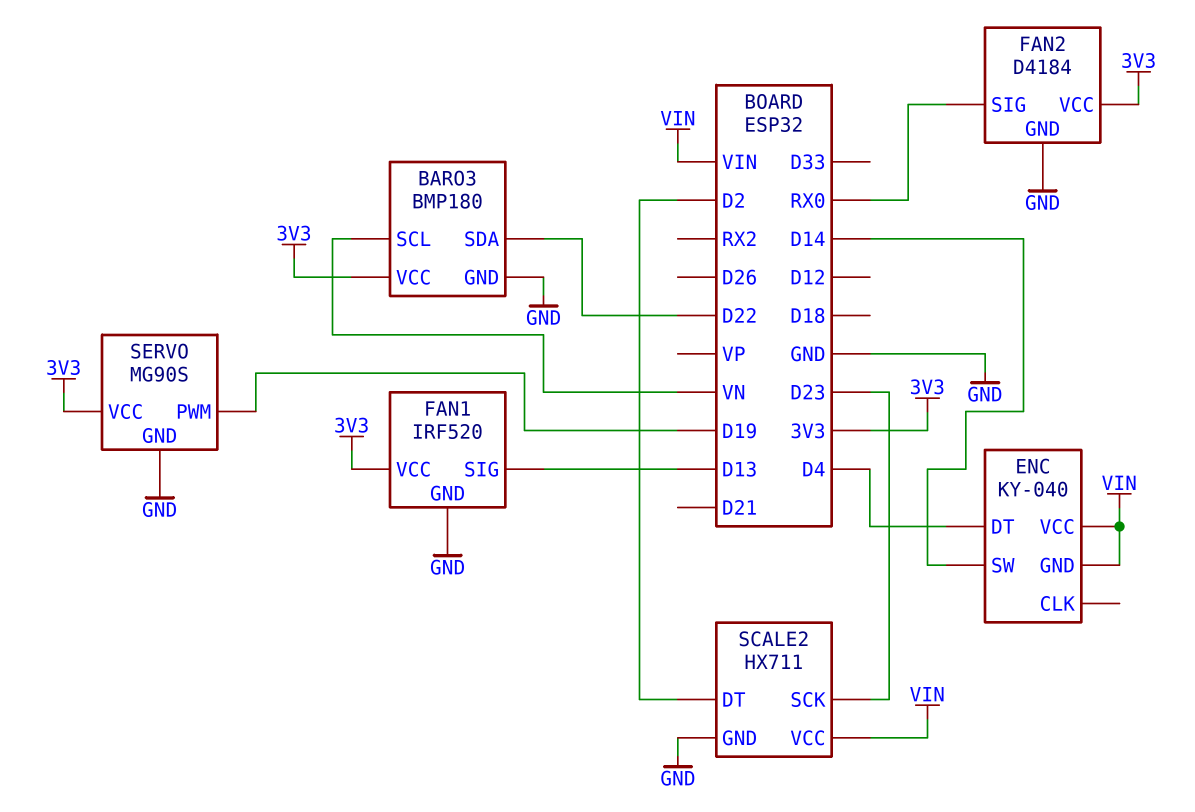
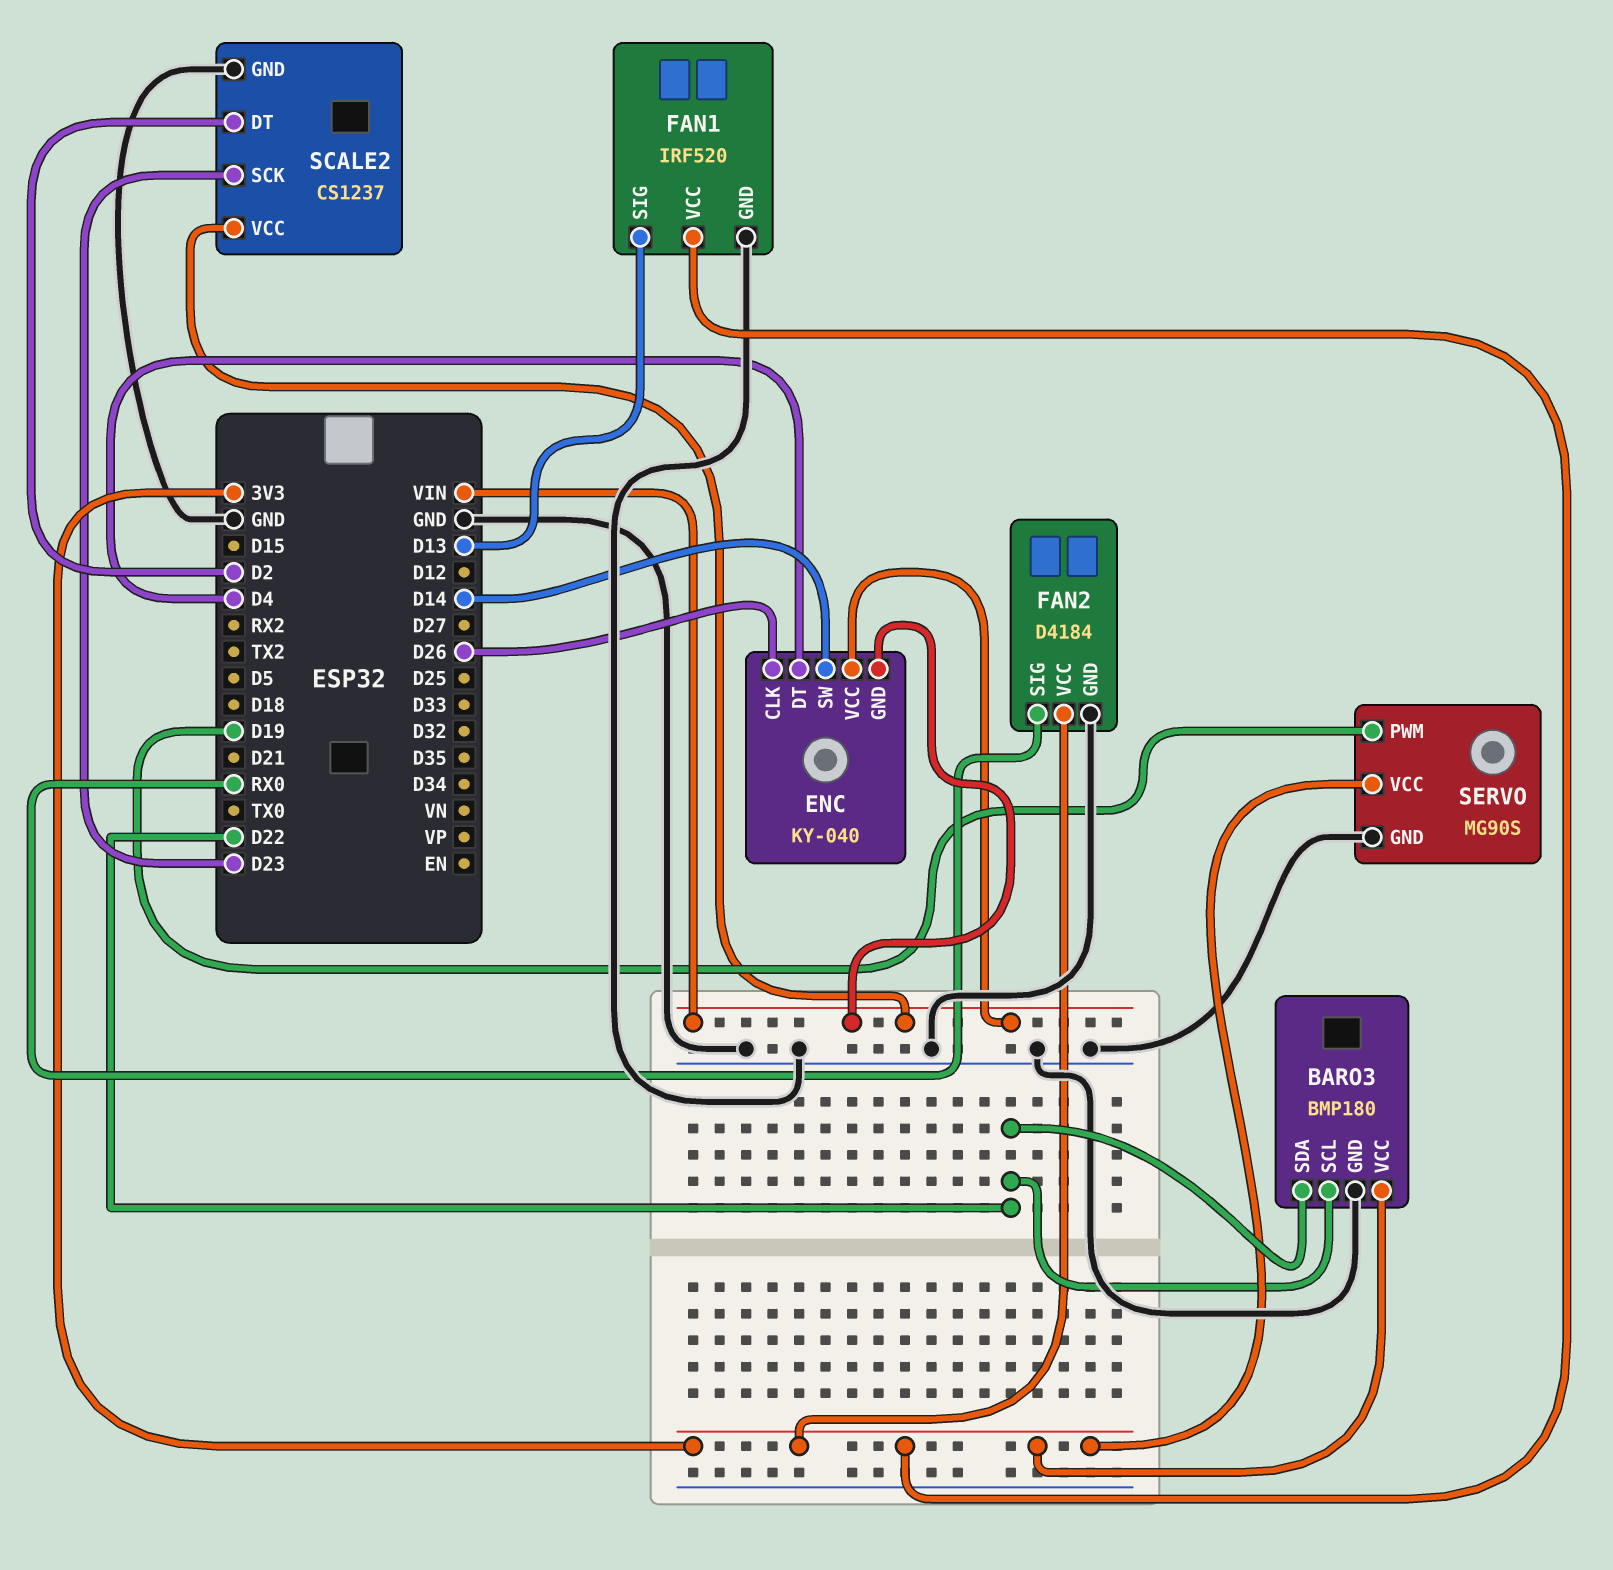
BARO3 pin SCL: VN -> D22
ENC pin CLK: none -> D26
SCALE2: HX711 -> CS1237

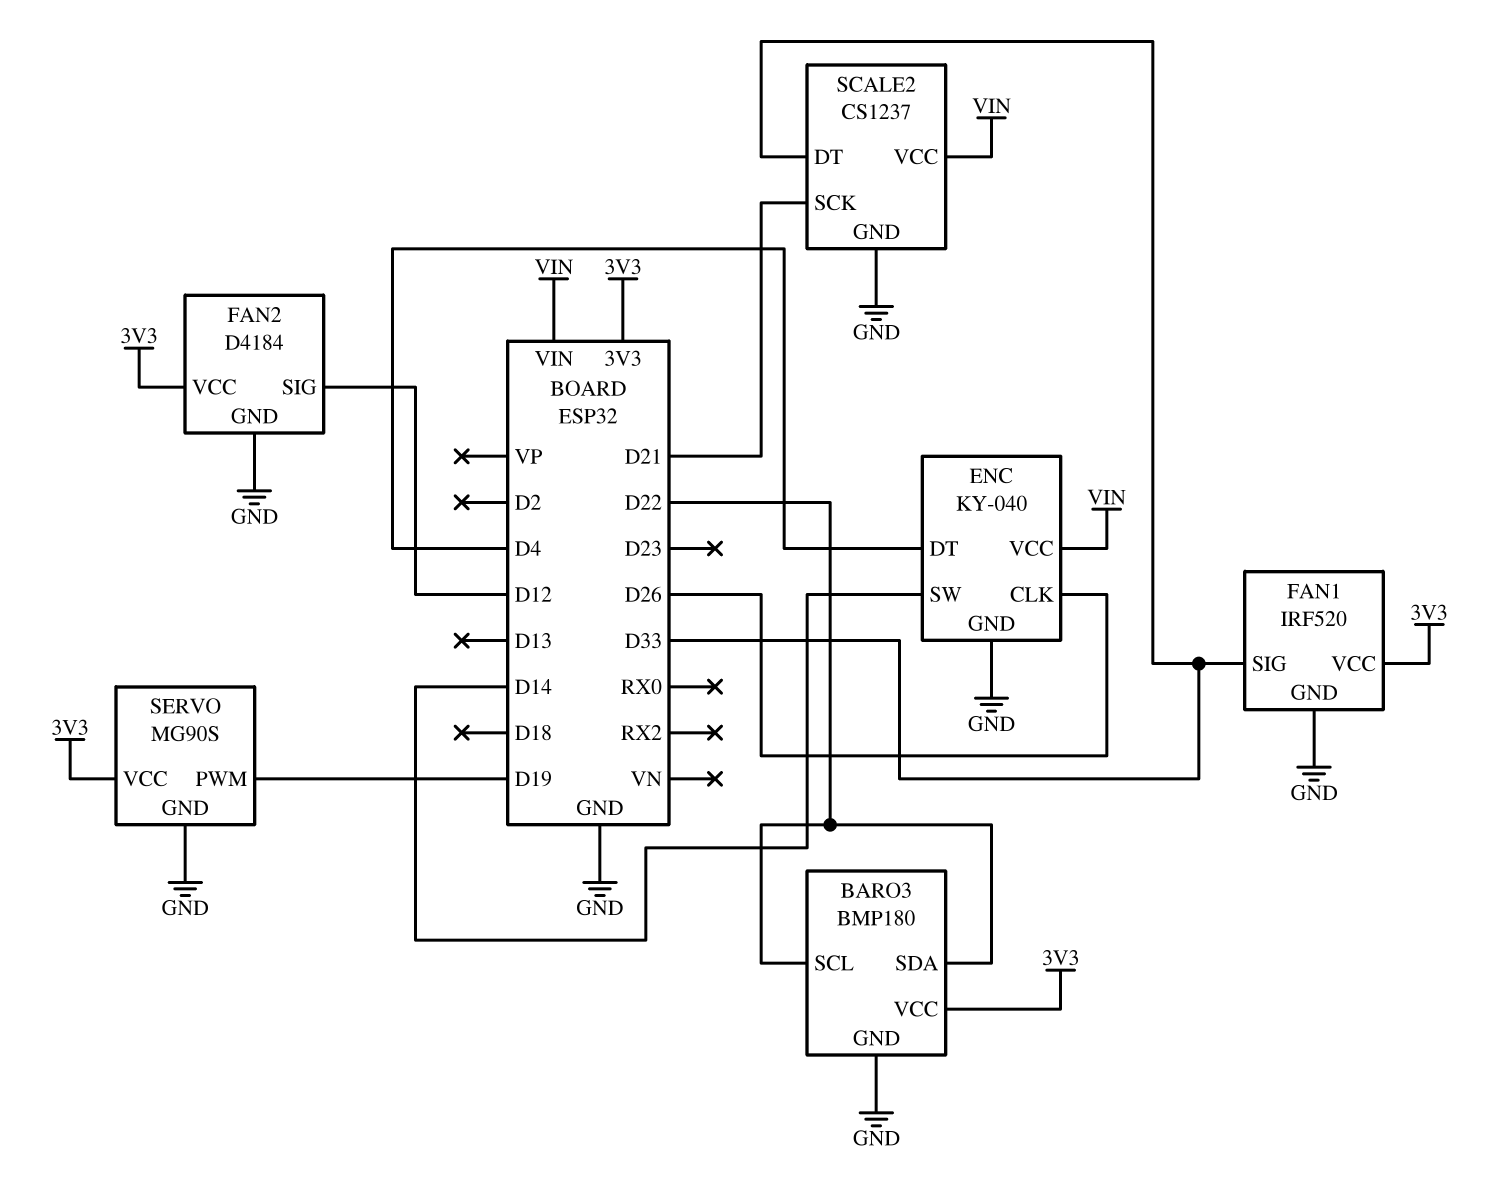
ENC pin GND: VIN -> GND
FAN1 pin SIG: D13 -> D33
FAN2 pin SIG: RX0 -> D12
SCALE2 pin DT: D2 -> D33
SCALE2 pin SCK: D23 -> D21

